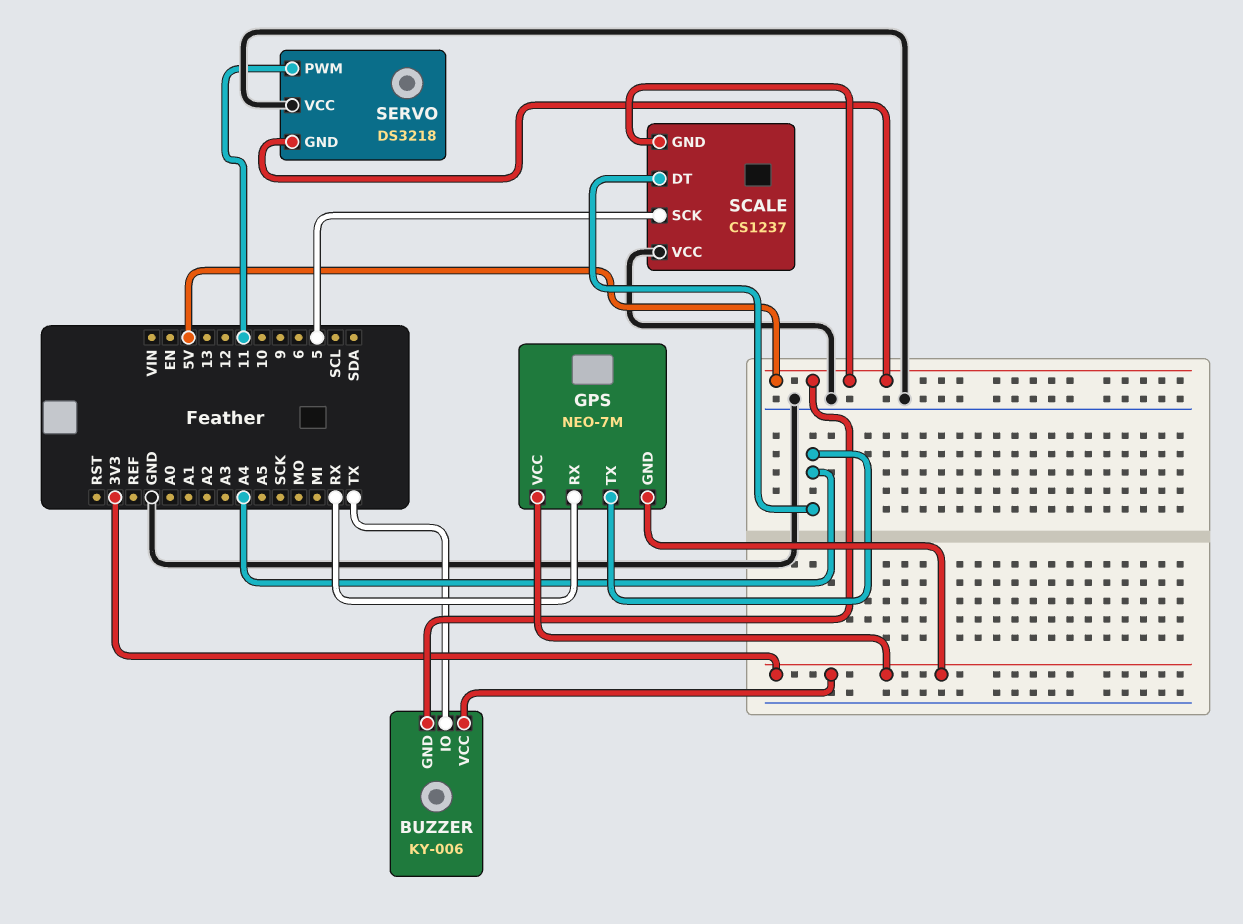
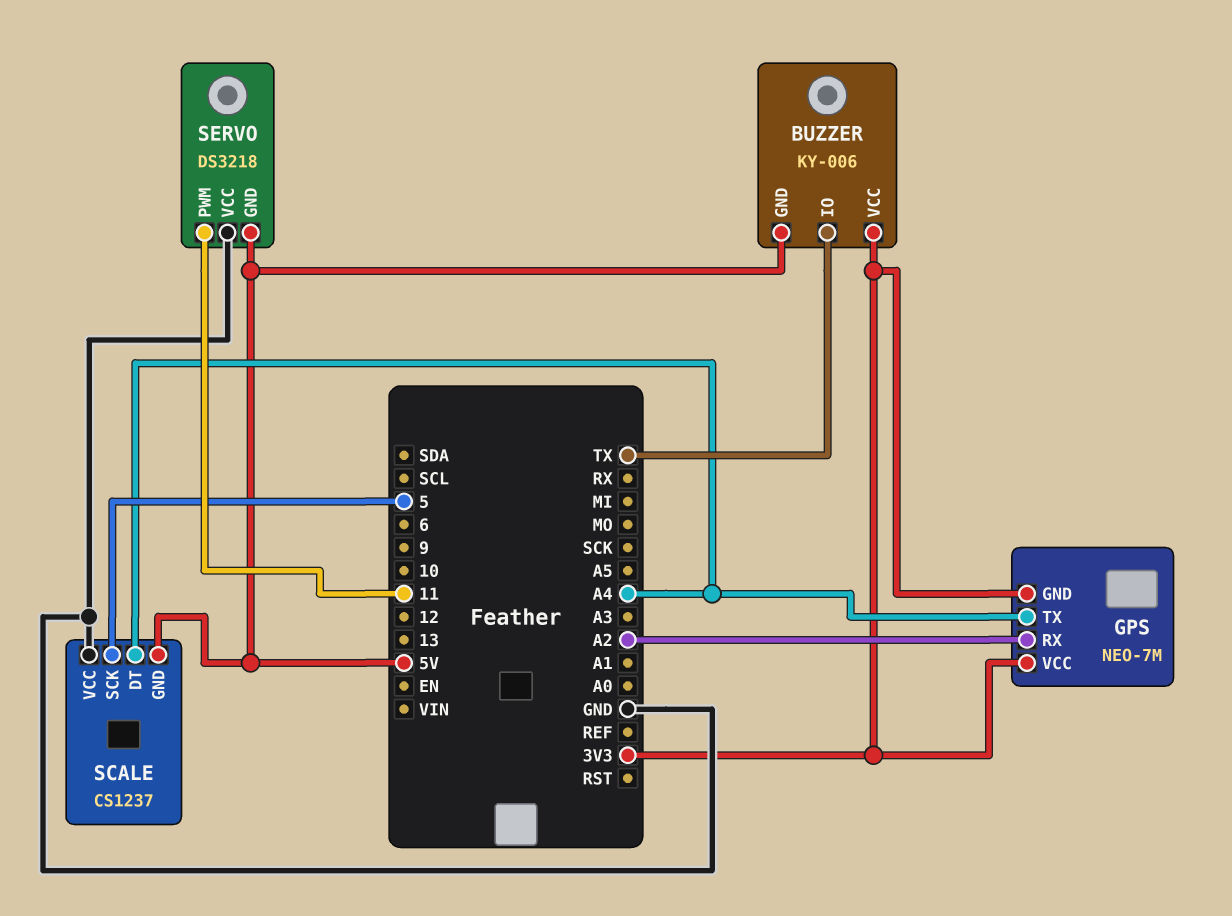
GPS pin RX: RX -> A2

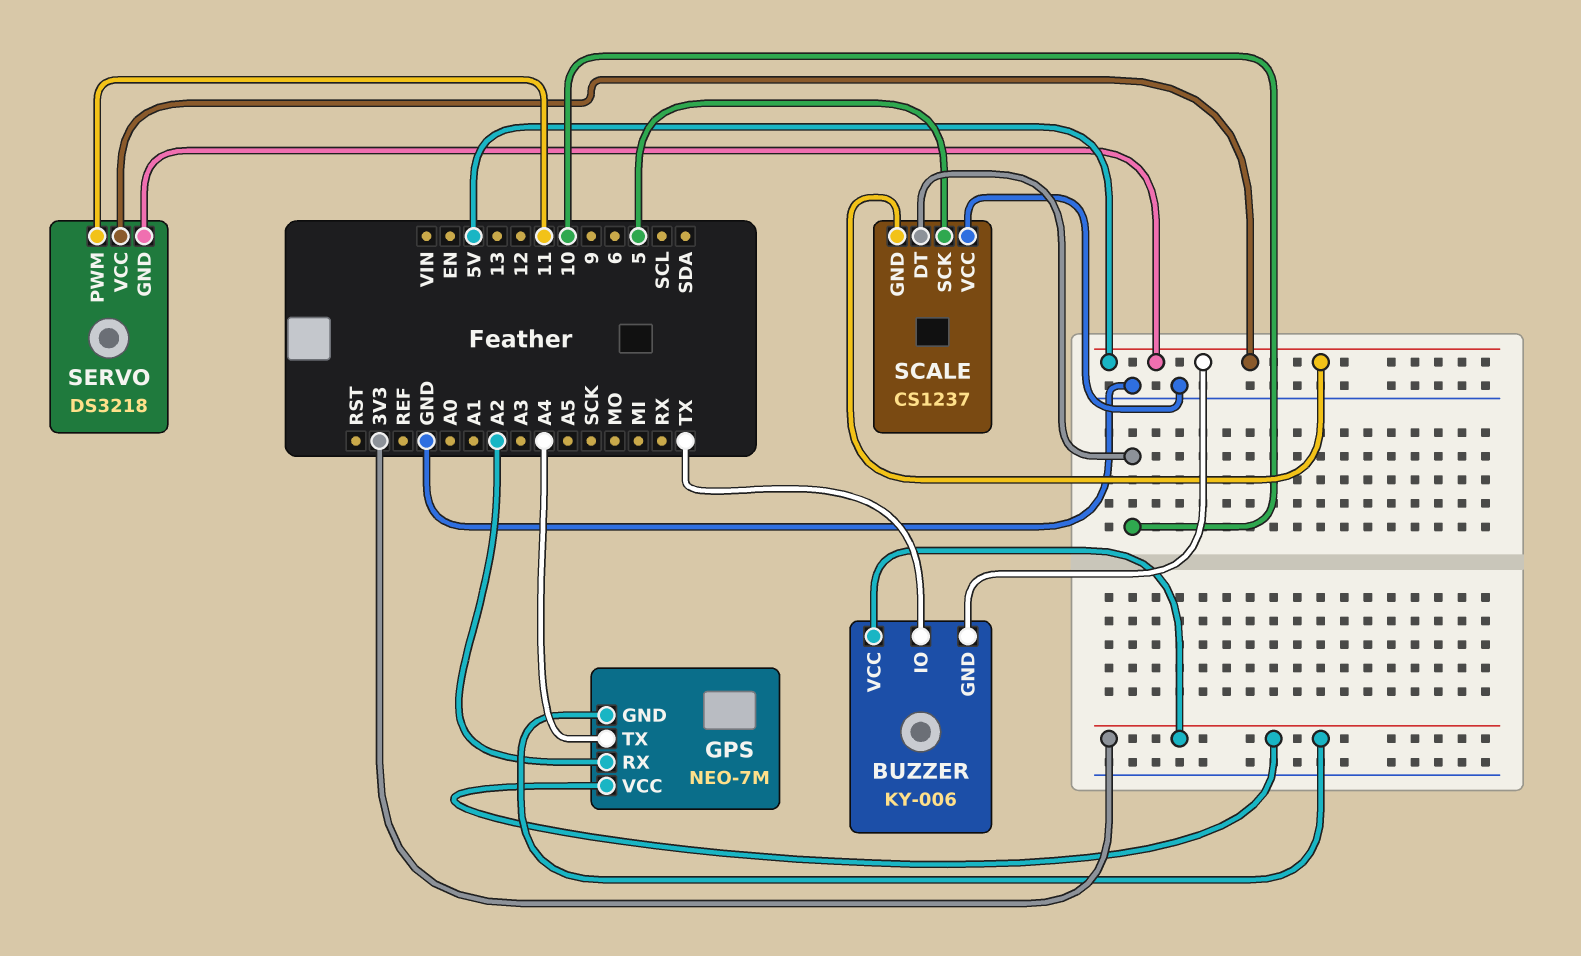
SCALE pin DT: A4 -> 10
SERVO pin VCC: GND -> 5V

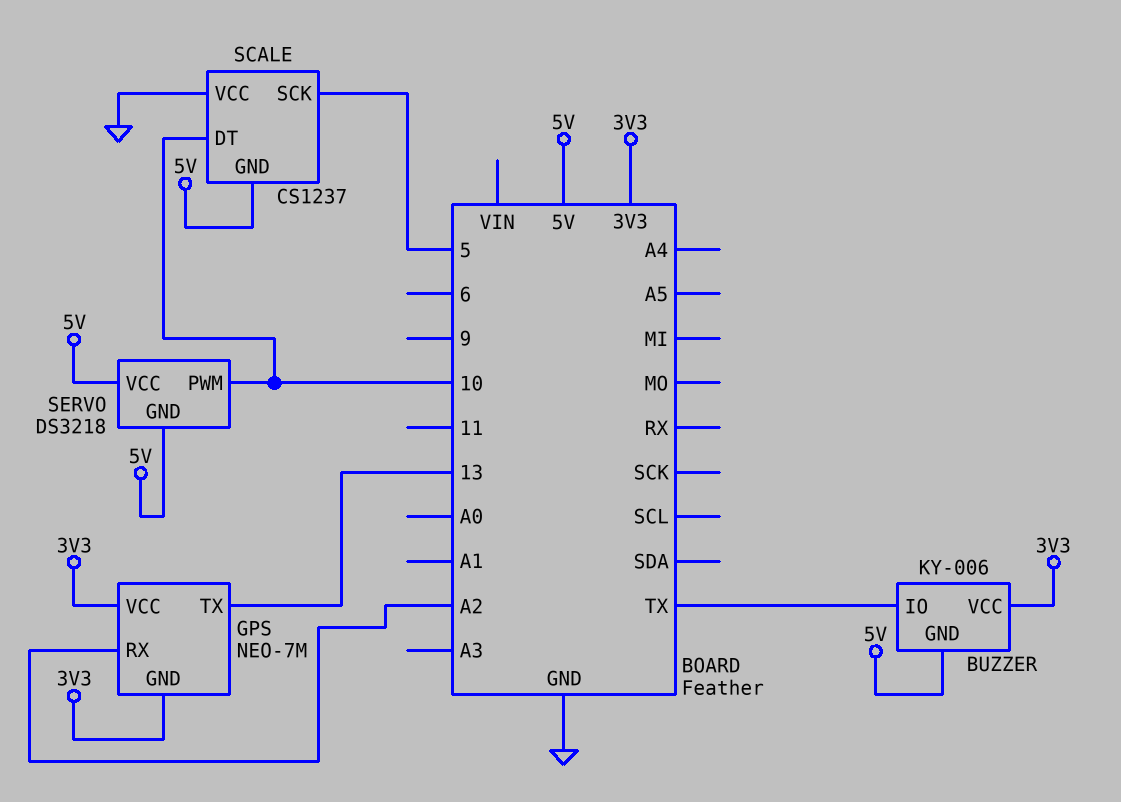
GPS pin TX: A4 -> 13
SERVO pin PWM: 11 -> 10

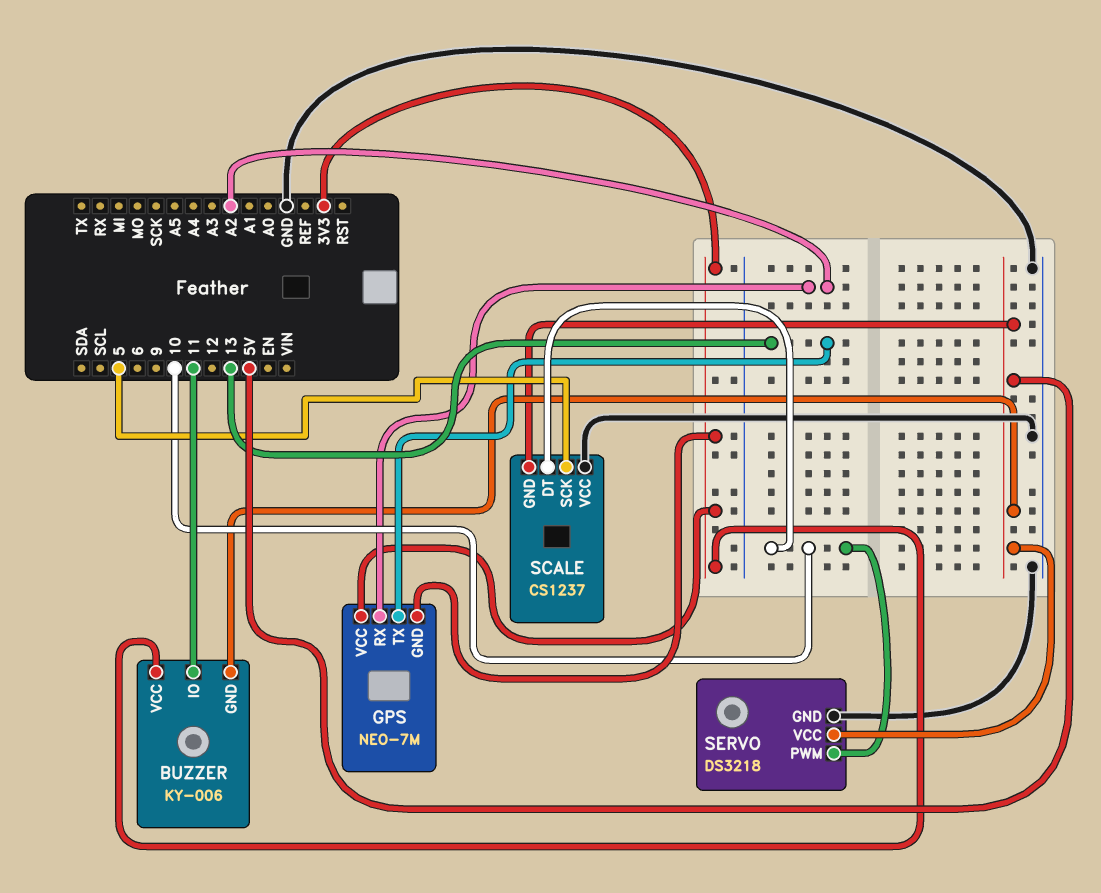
BUZZER pin IO: TX -> 11
SERVO pin GND: 5V -> GND

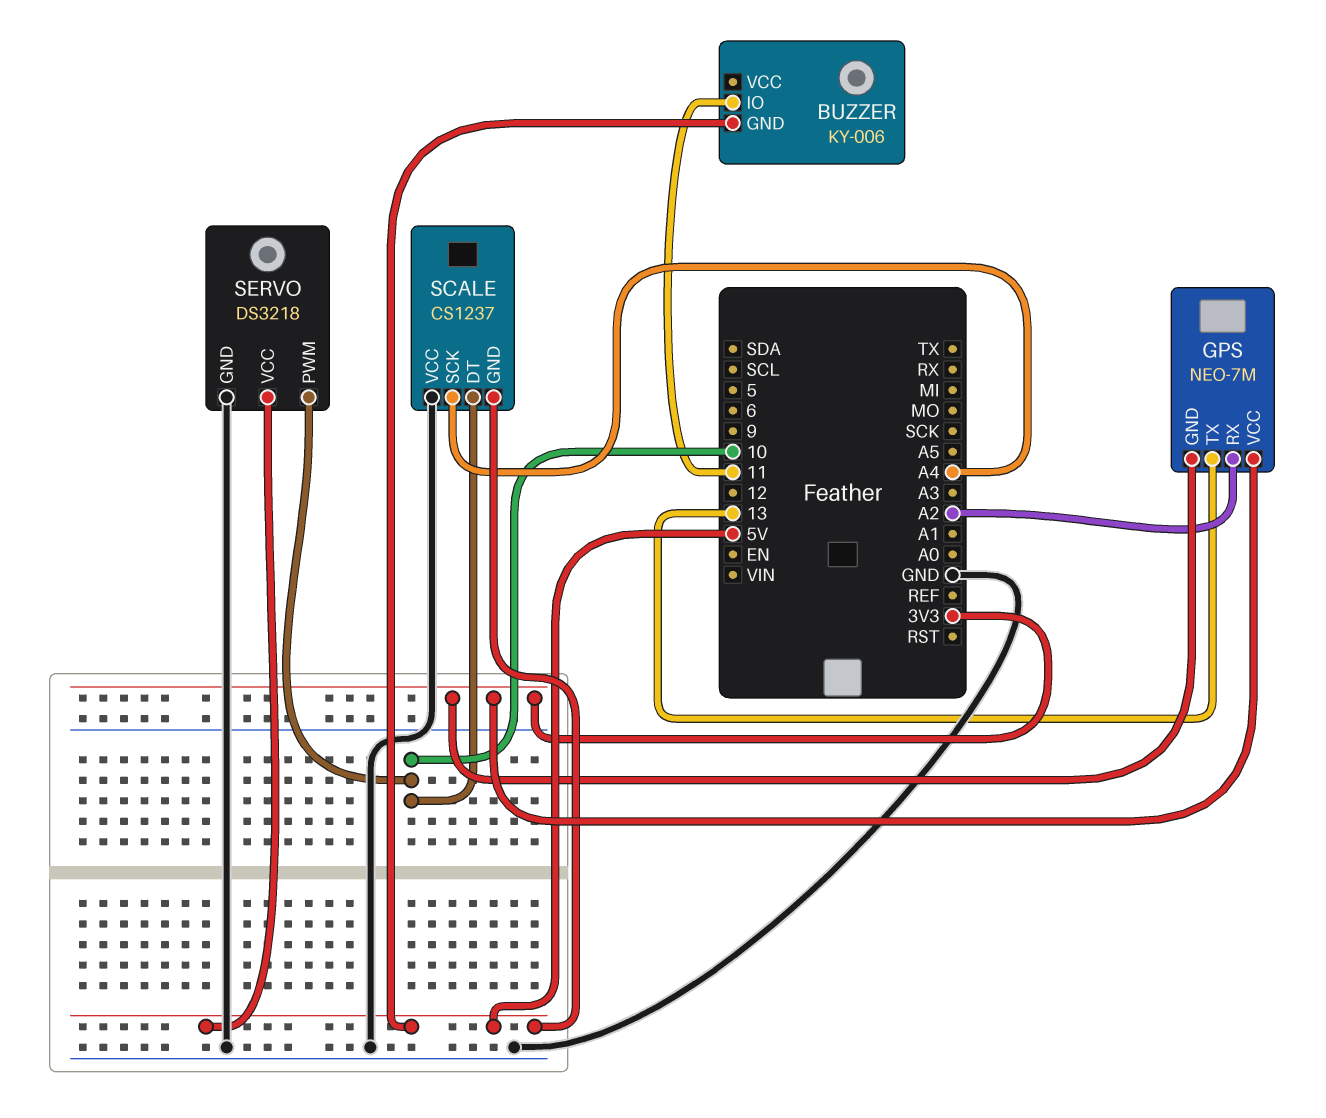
BUZZER pin VCC: 3V3 -> none
SCALE pin SCK: 5 -> A4

